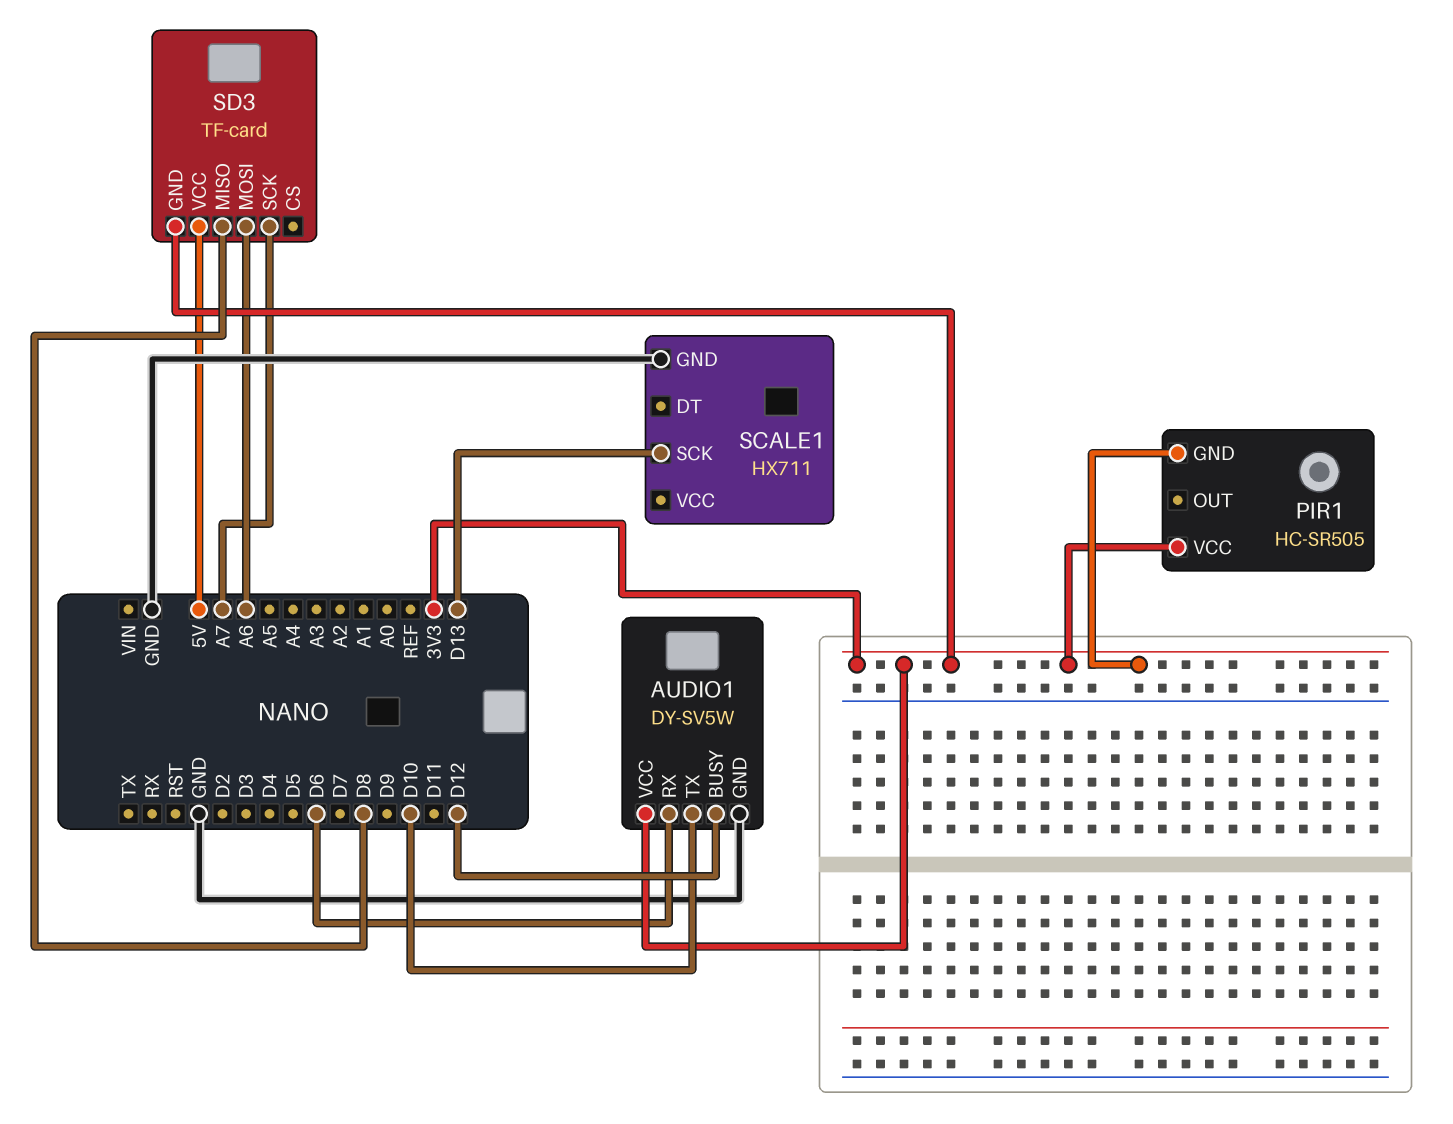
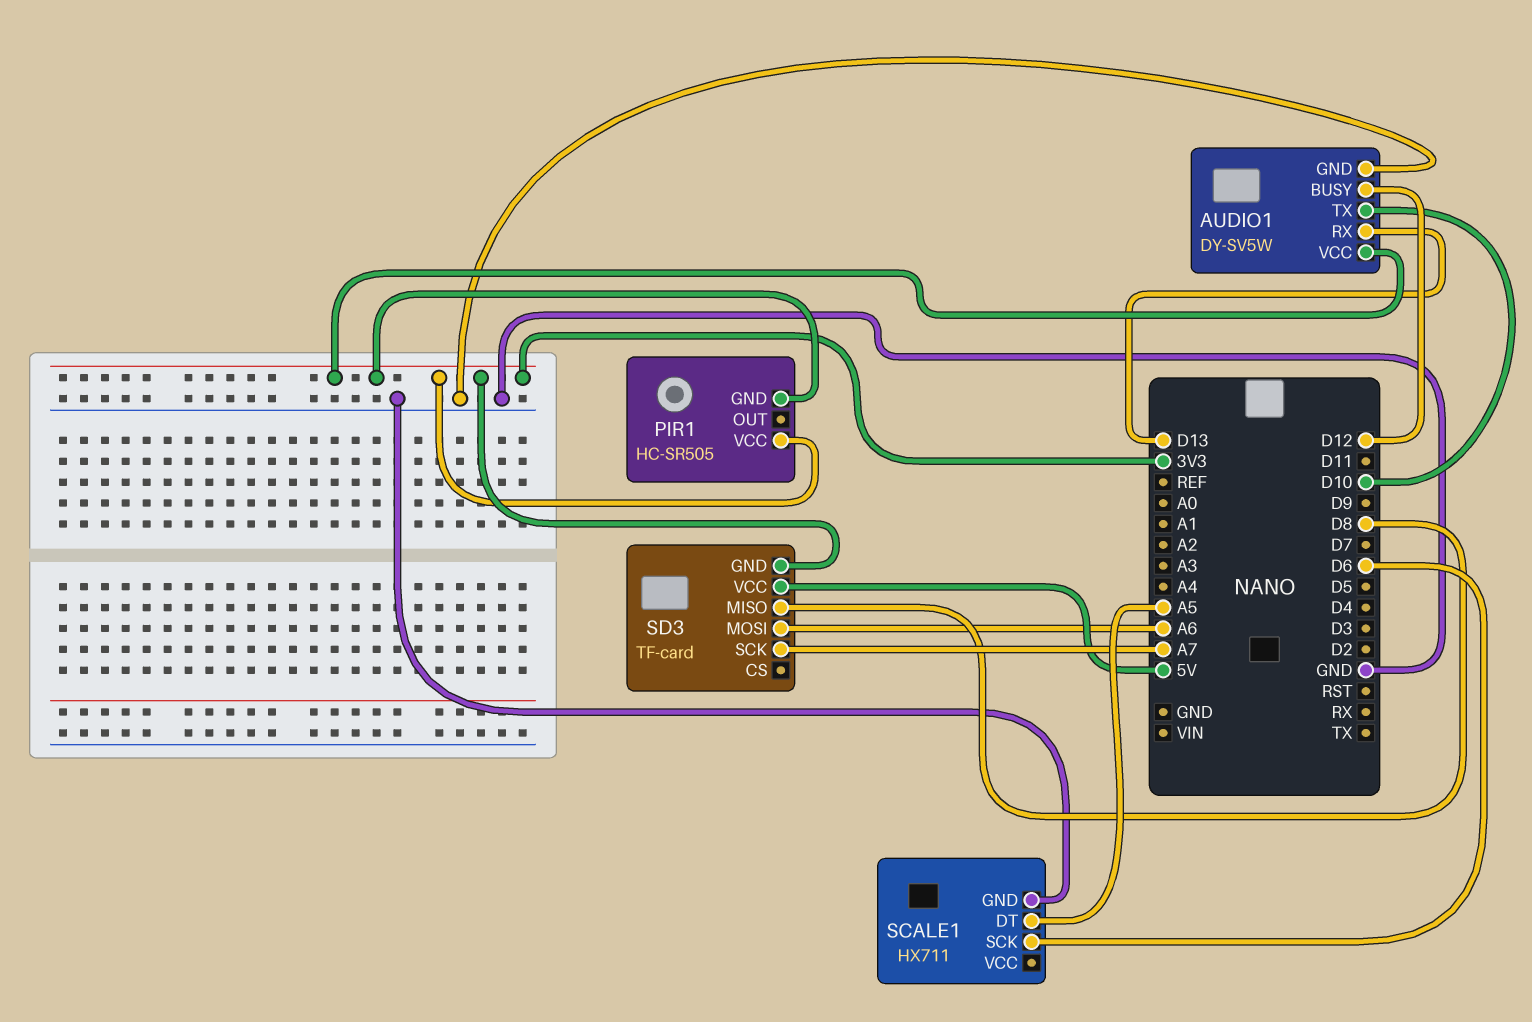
AUDIO1 pin RX: D6 -> D13
SCALE1 pin DT: none -> A5
SCALE1 pin SCK: D13 -> D6

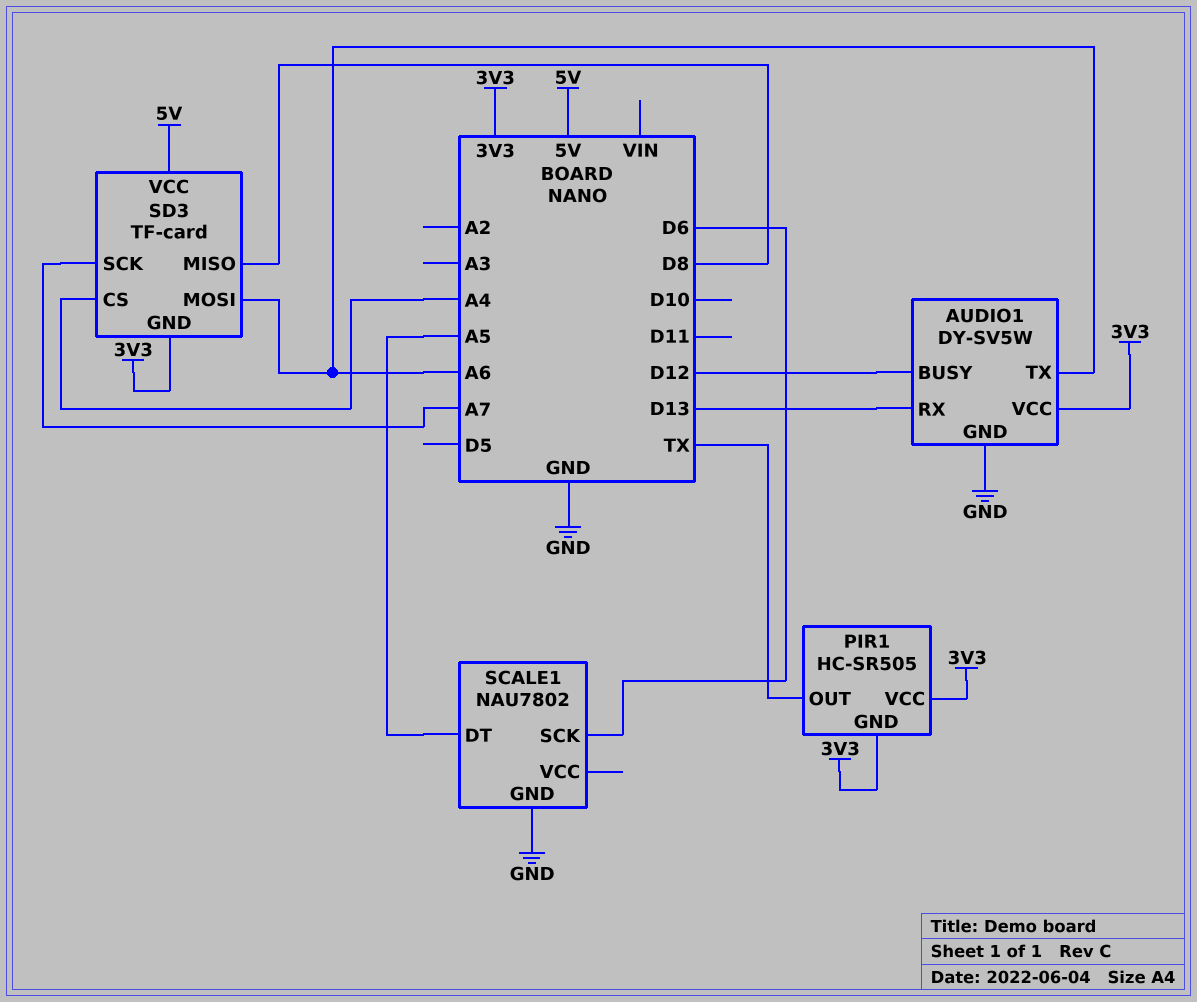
AUDIO1 pin TX: D10 -> A6
PIR1 pin OUT: none -> TX
SCALE1: HX711 -> NAU7802
SD3 pin CS: none -> A4

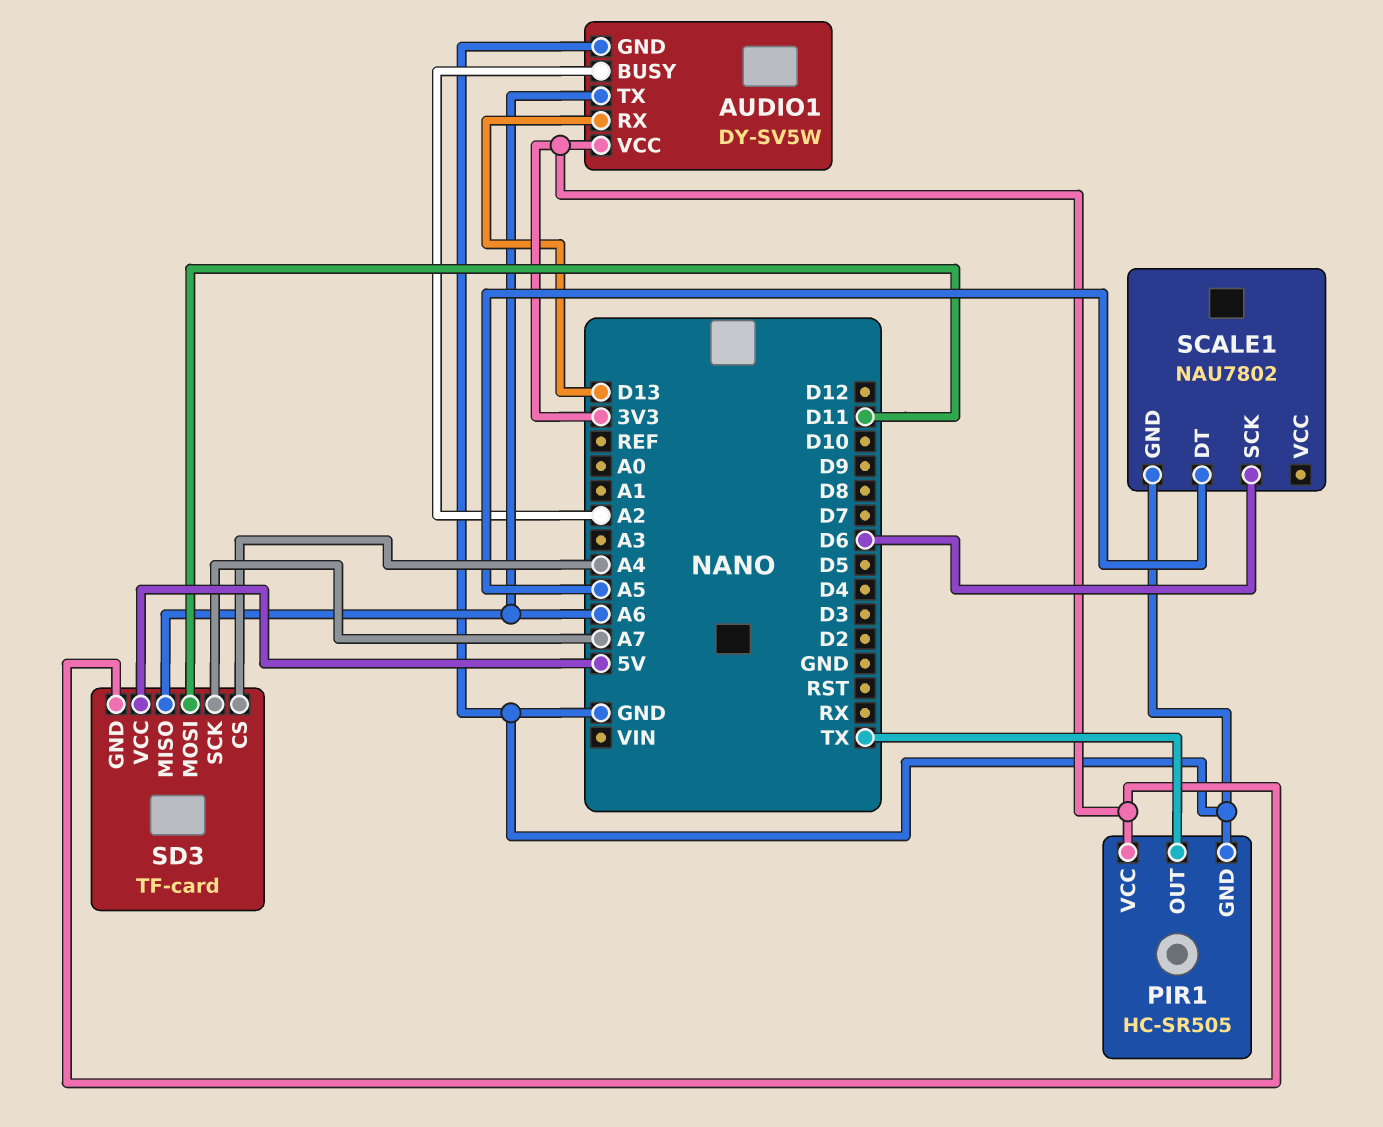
AUDIO1 pin BUSY: D12 -> A2
PIR1 pin GND: 3V3 -> GND
SD3 pin MISO: D8 -> A6
SD3 pin MOSI: A6 -> D11

